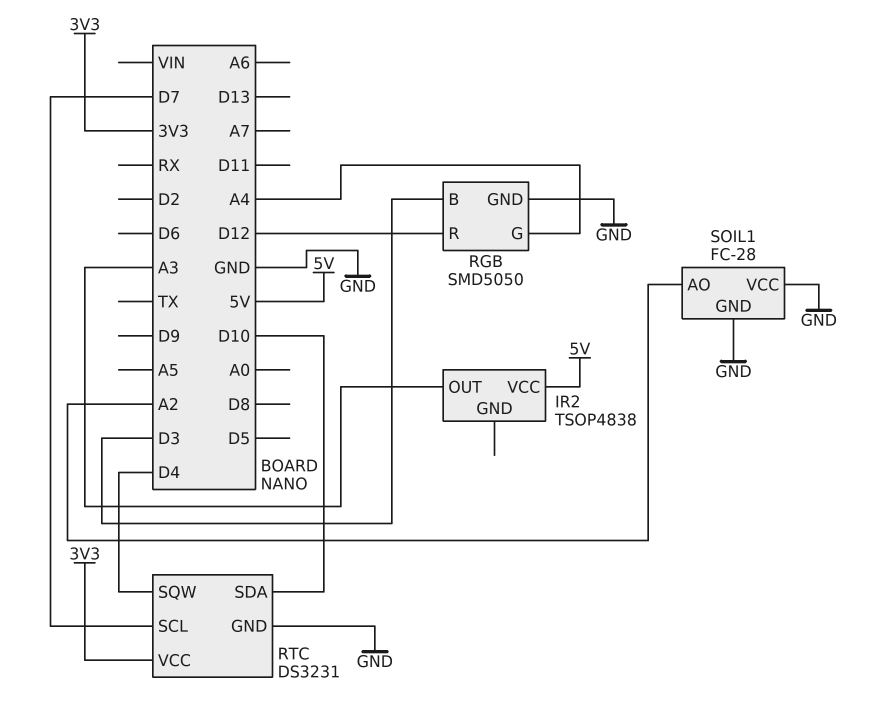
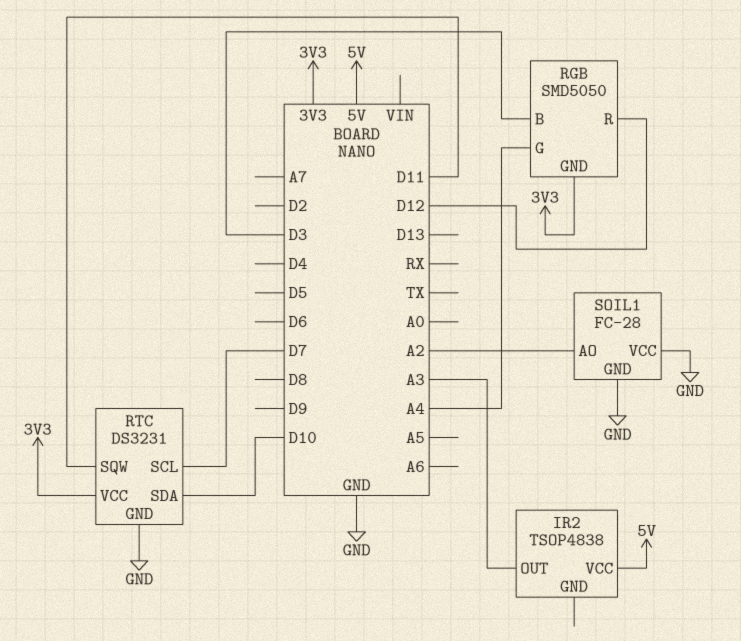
RGB pin GND: GND -> 3V3
RTC pin SQW: D4 -> D11

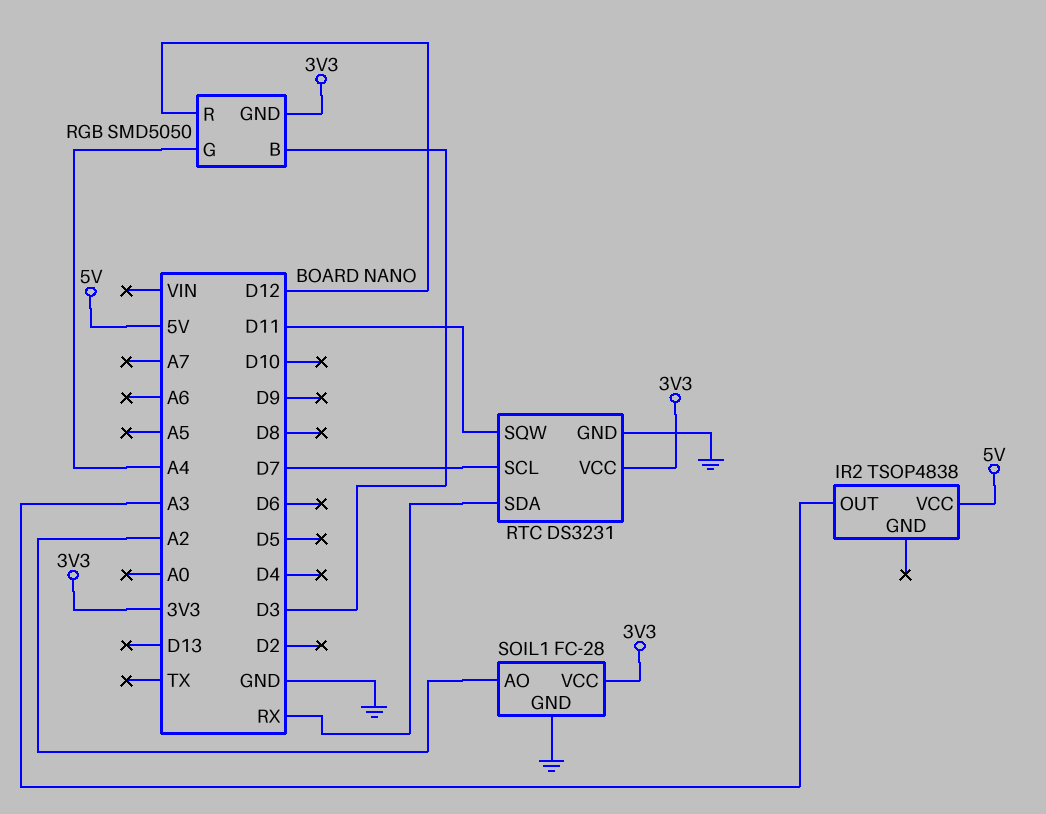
RTC pin SDA: D10 -> RX
SOIL1 pin VCC: GND -> 3V3

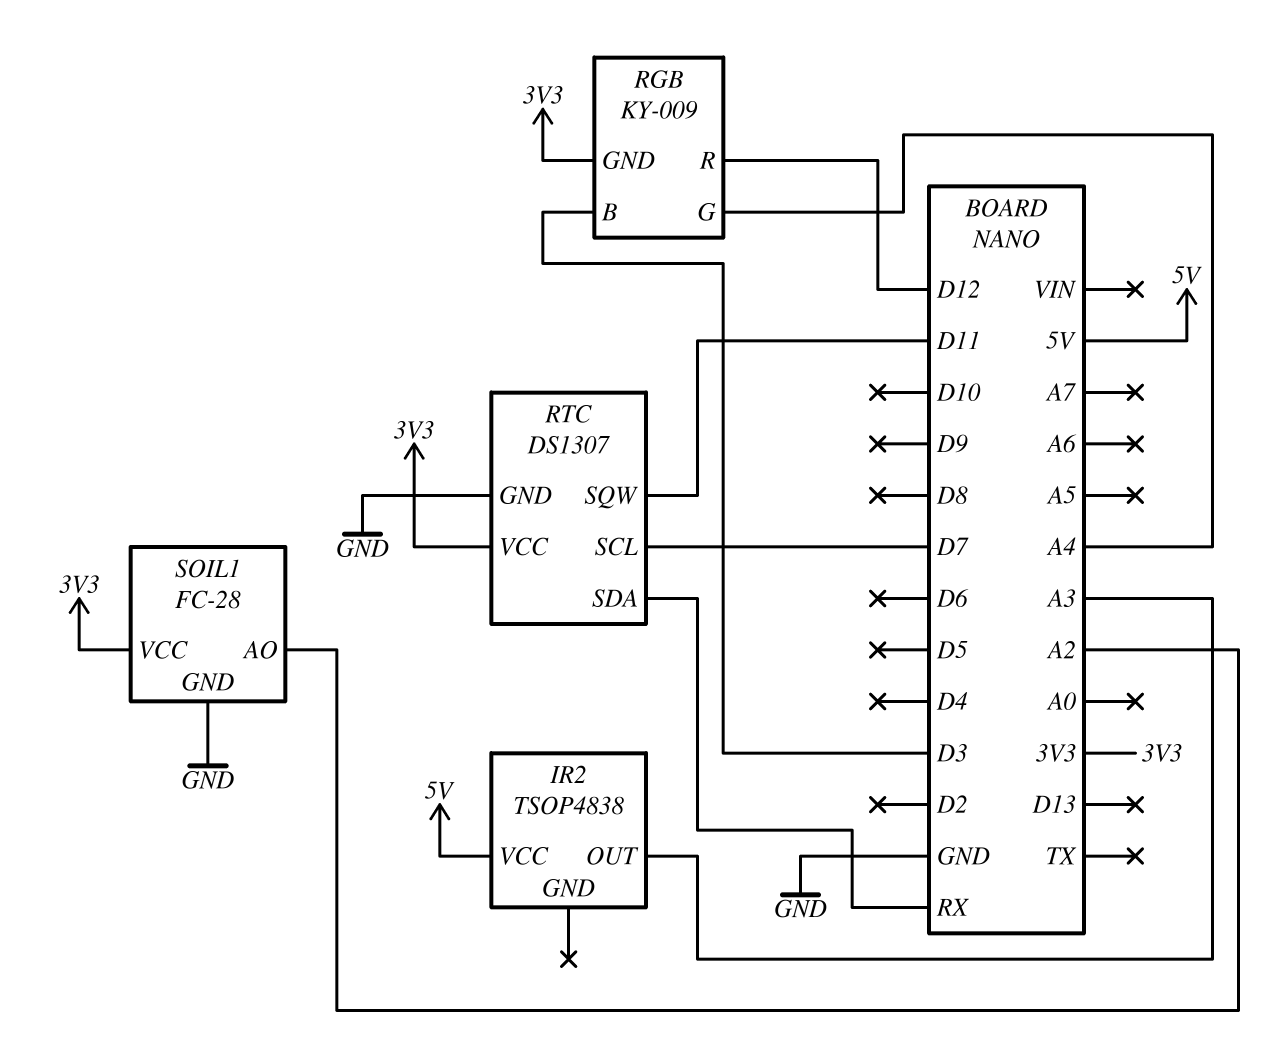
RGB: SMD5050 -> KY-009
RTC: DS3231 -> DS1307

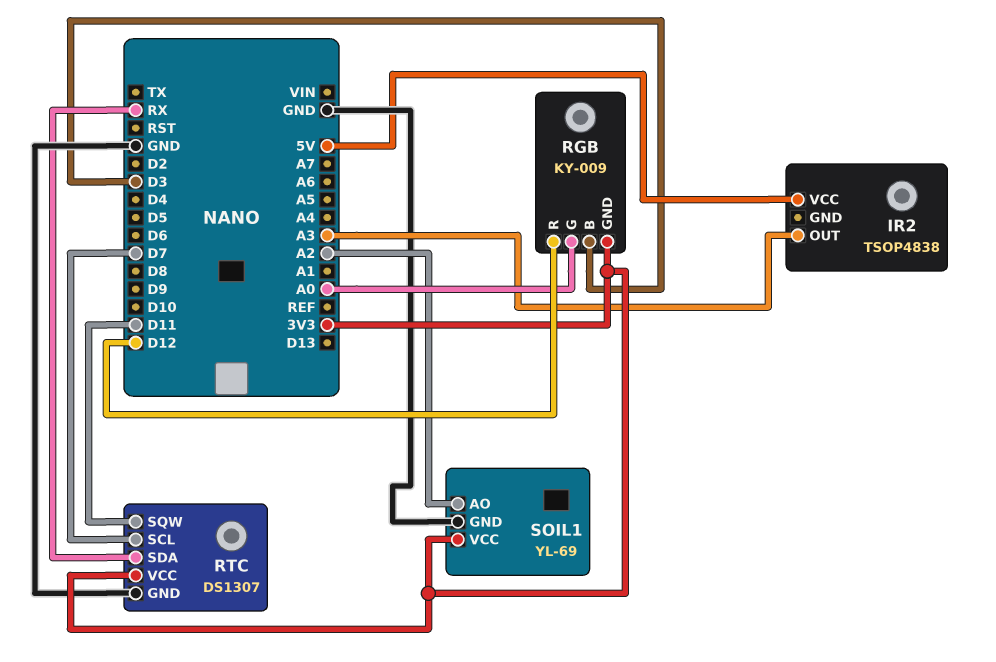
RGB pin G: A4 -> A0
SOIL1: FC-28 -> YL-69

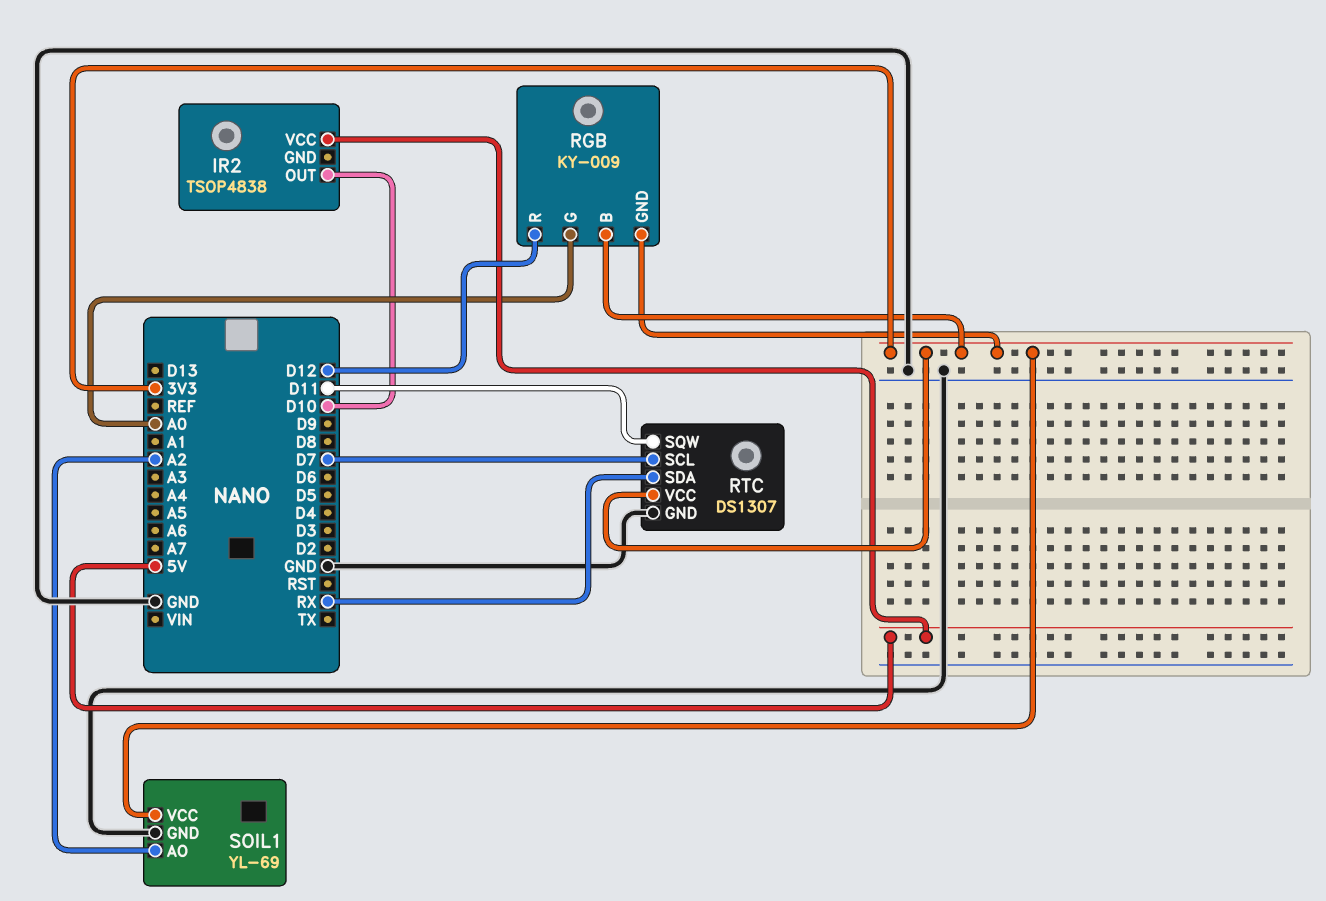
IR2 pin OUT: A3 -> D10
RGB pin B: D3 -> 3V3

